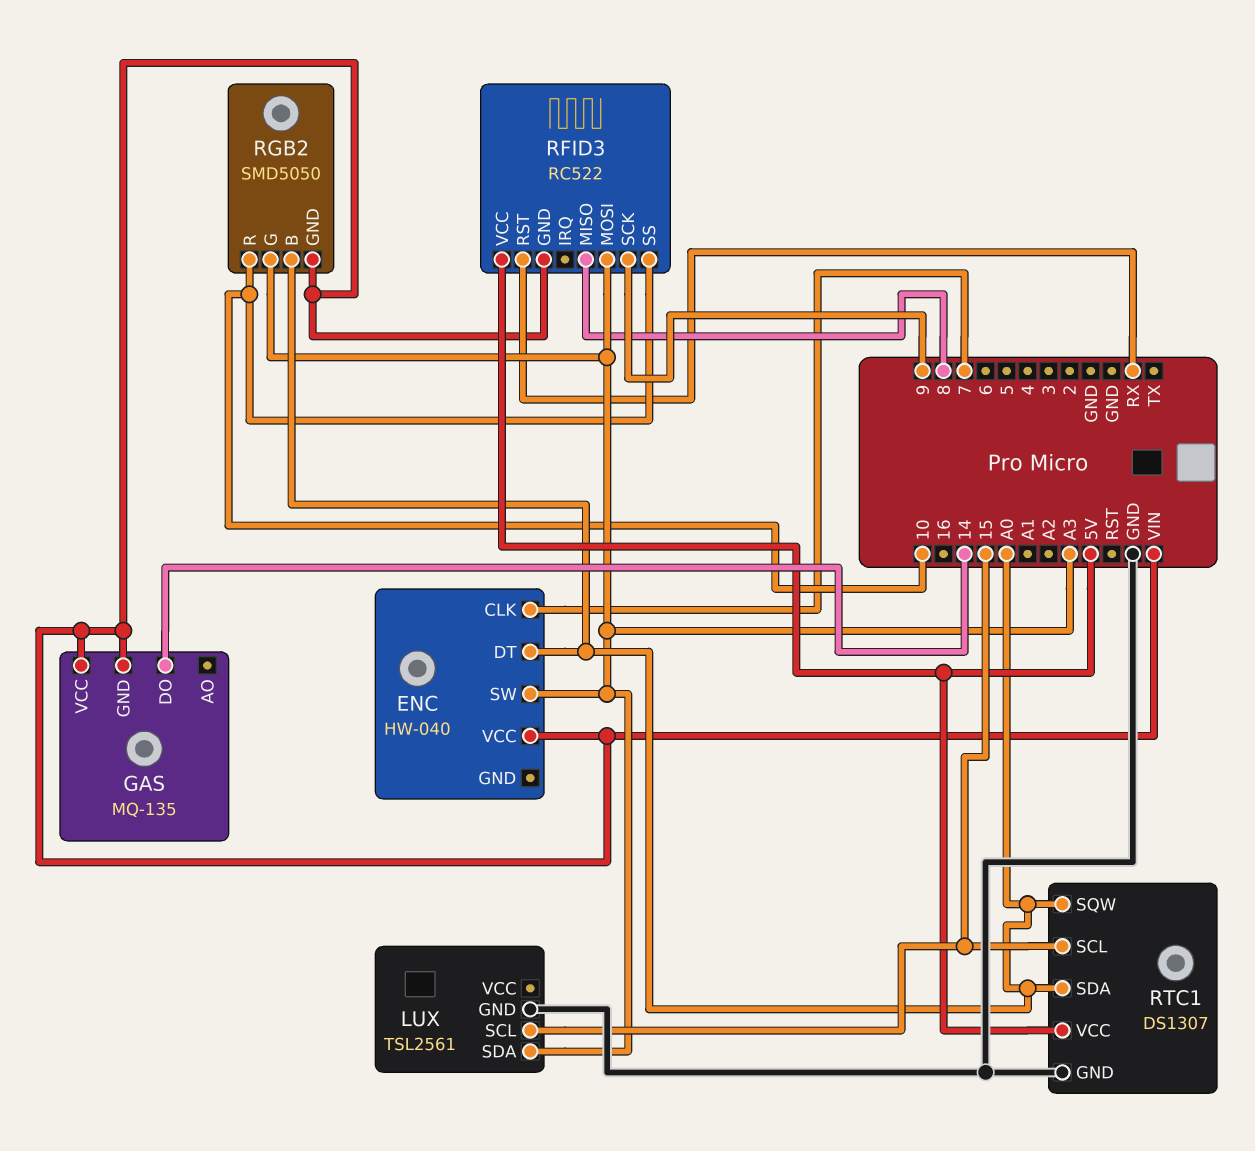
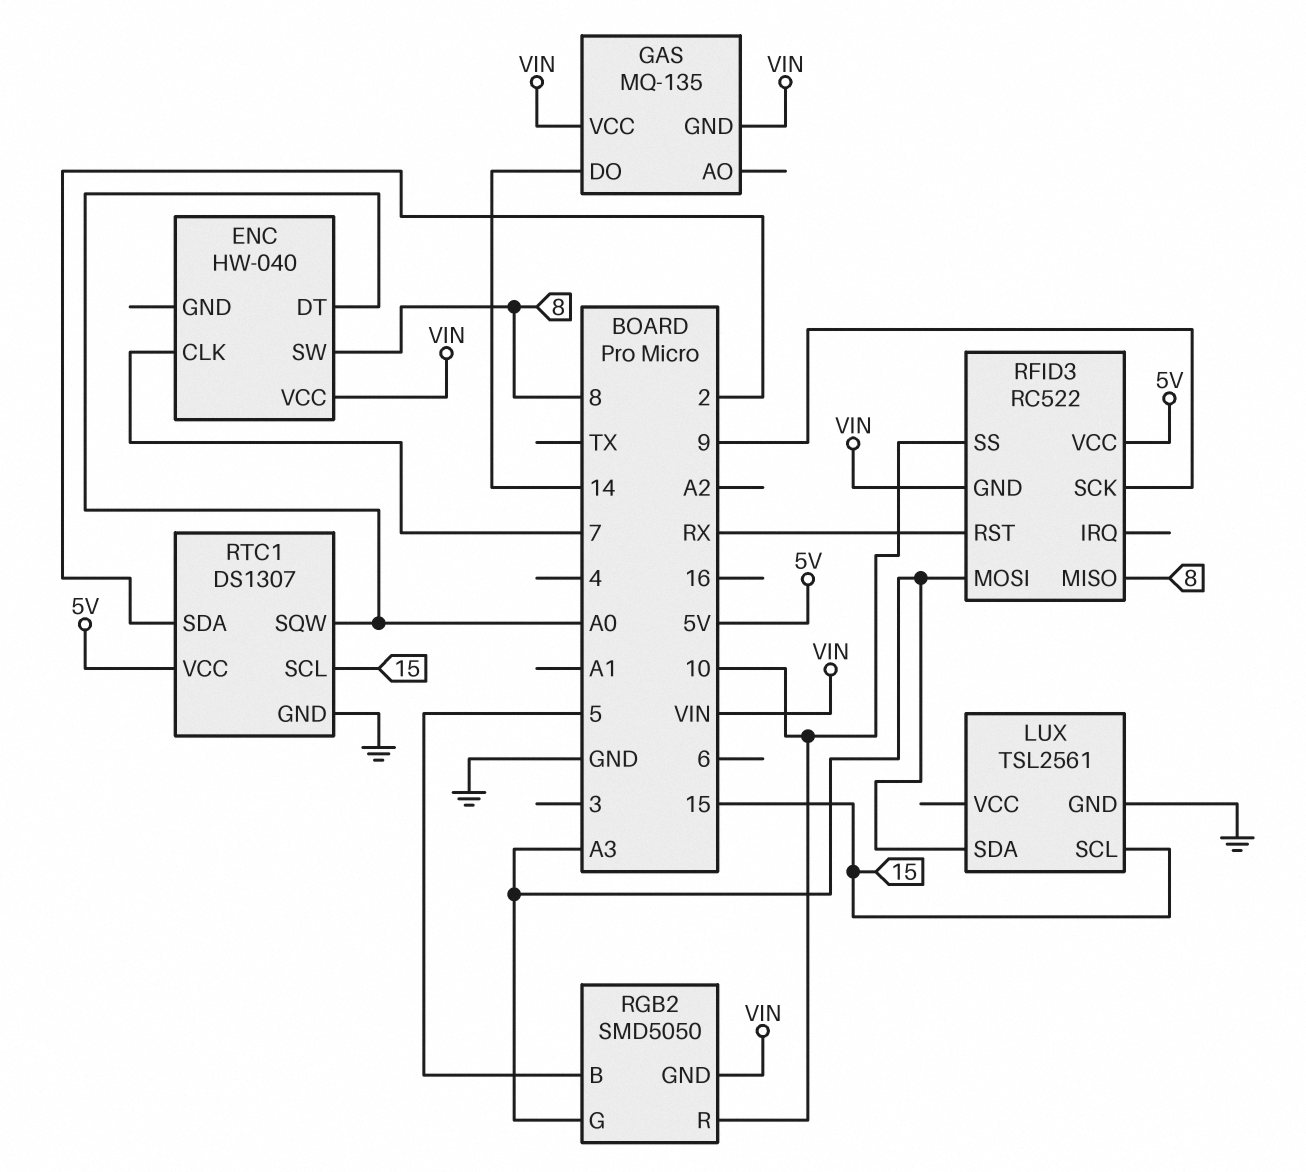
ENC pin SW: A3 -> 8
RGB2 pin B: A0 -> 5
RTC1 pin SDA: A0 -> 2

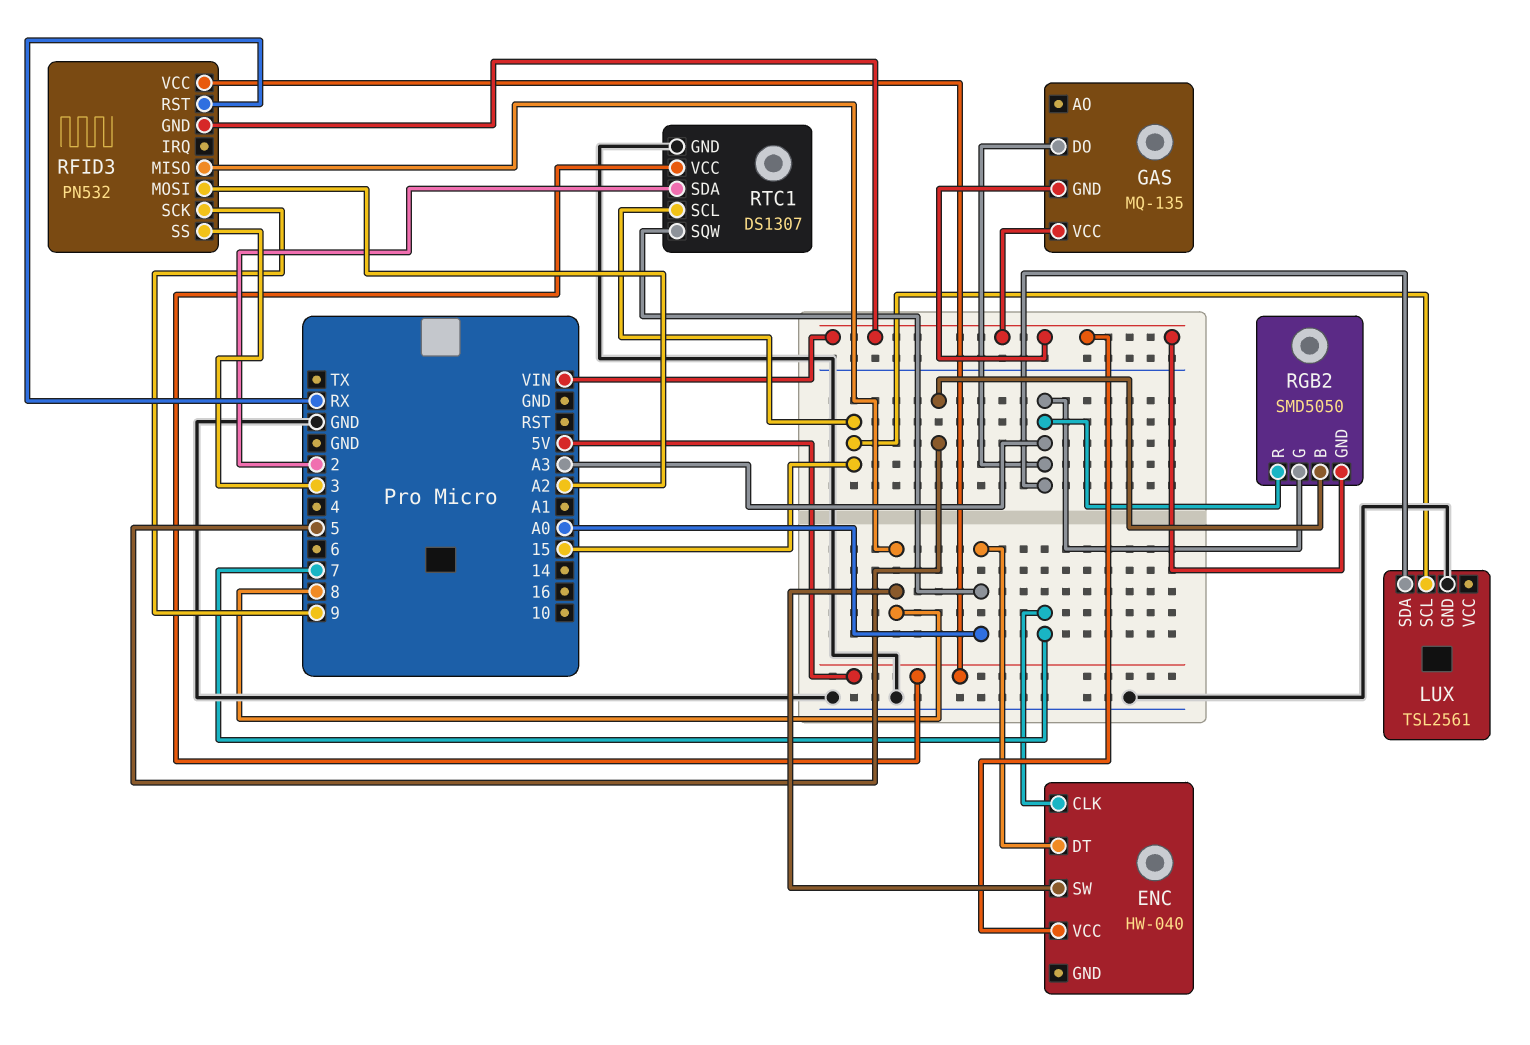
GAS pin DO: 14 -> A3
RFID3: RC522 -> PN532
RFID3 pin MOSI: A3 -> A2
RFID3 pin SS: 10 -> 3
RGB2 pin R: 10 -> A3

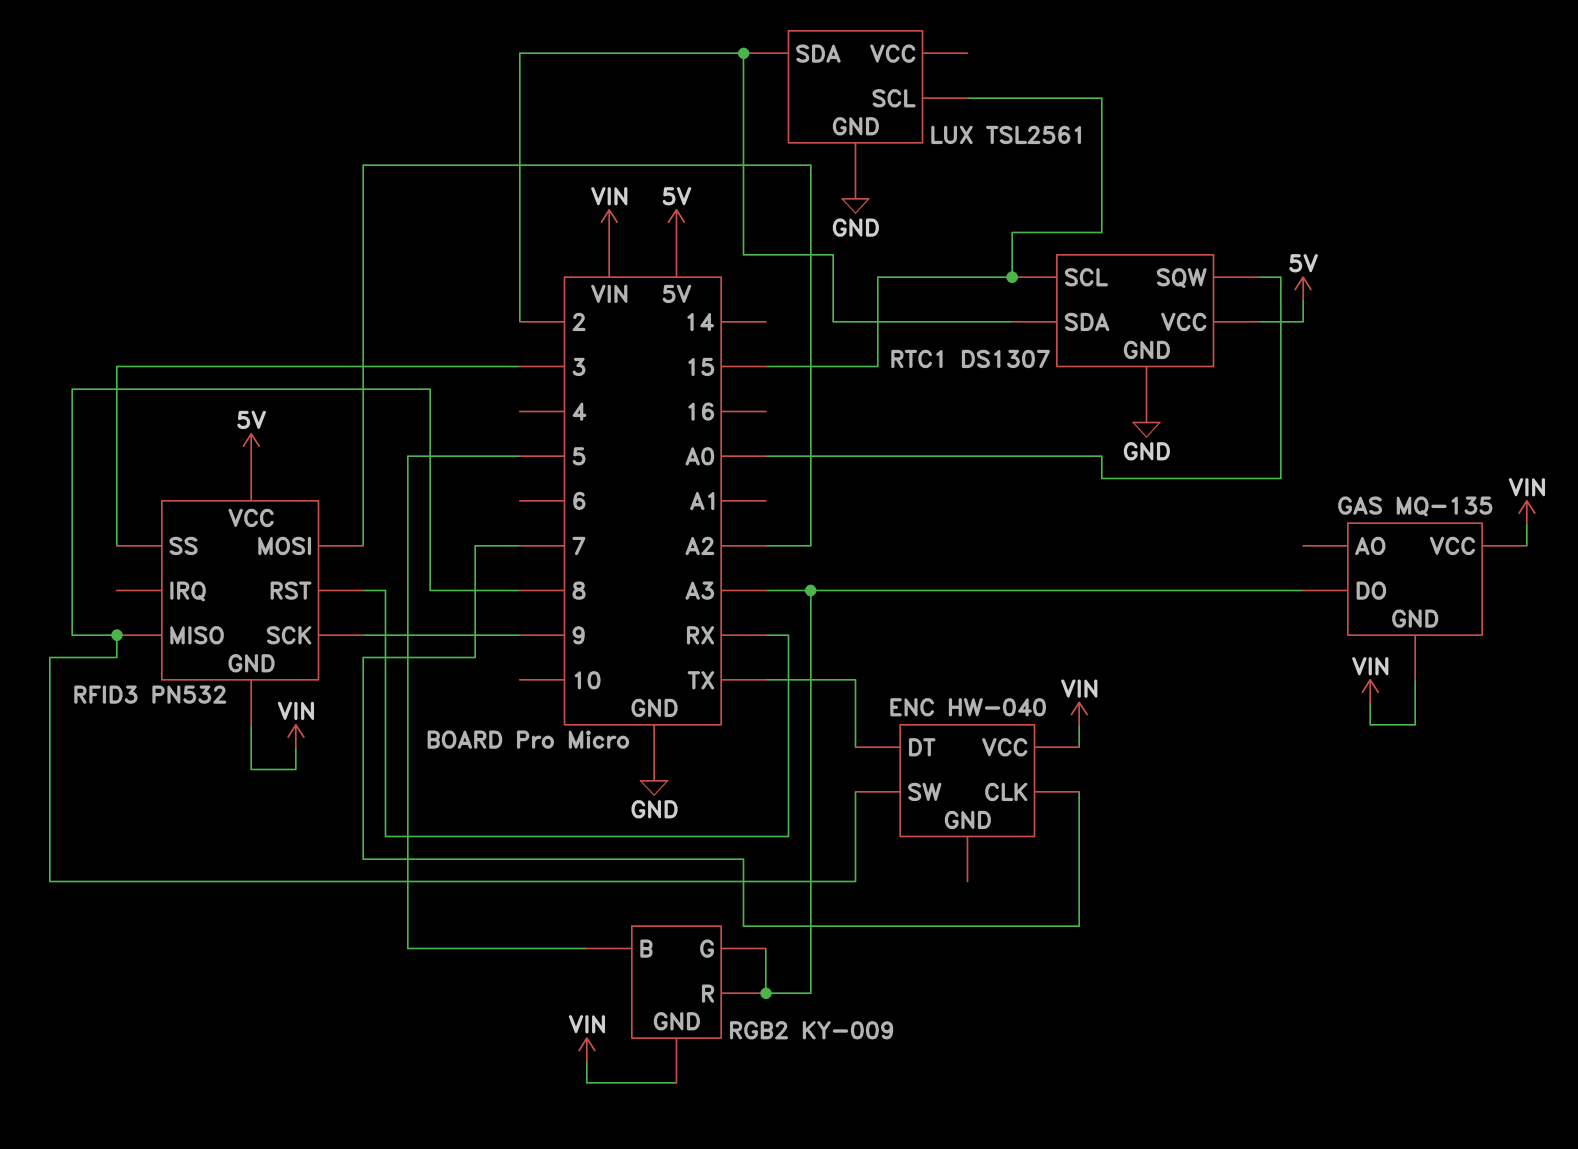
ENC pin DT: A0 -> TX
LUX pin SDA: A3 -> 2
RGB2: SMD5050 -> KY-009

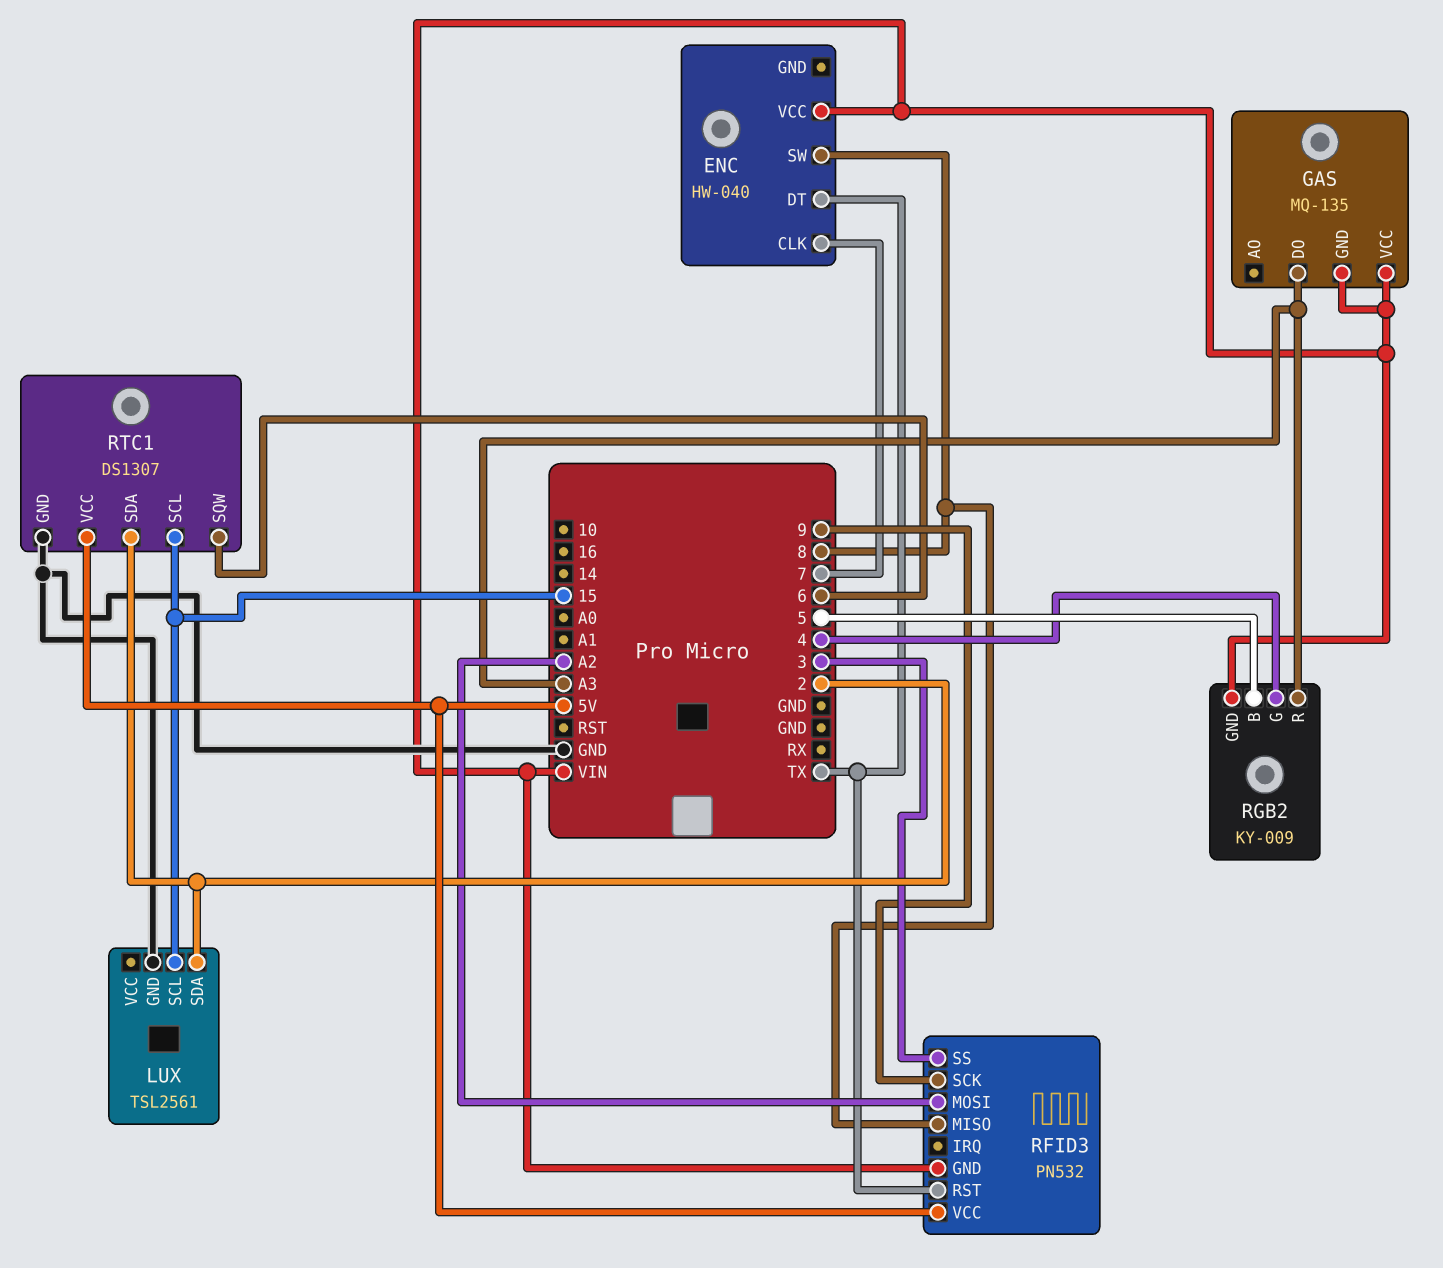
RFID3 pin RST: RX -> TX
RGB2 pin G: A3 -> 4
RTC1 pin SQW: A0 -> 6

